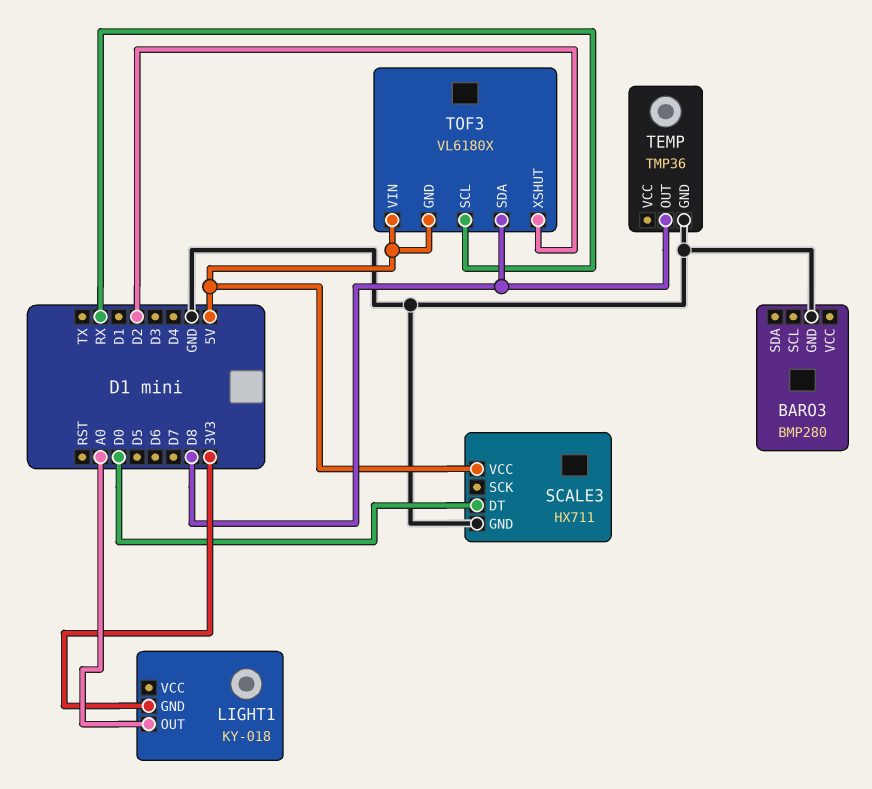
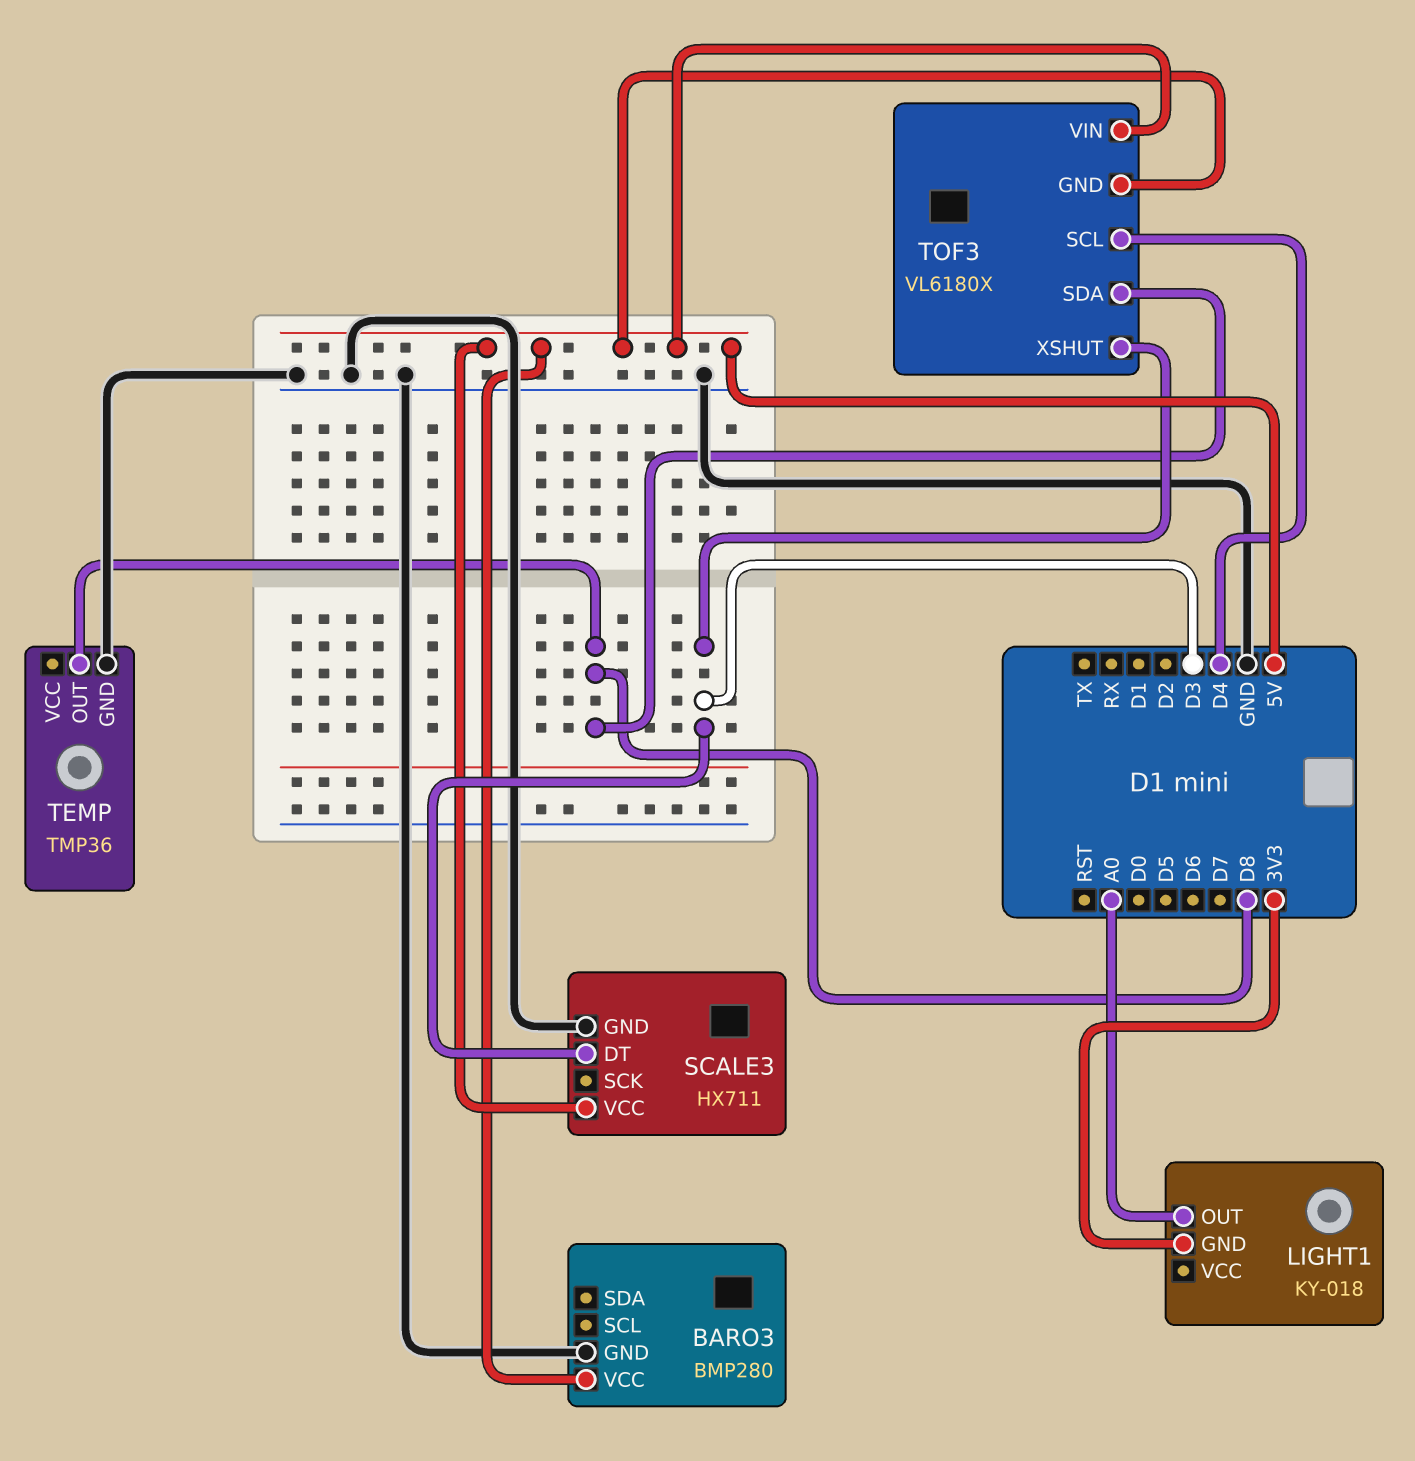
BARO3 pin VCC: none -> 5V
SCALE3 pin DT: D0 -> D3
TOF3 pin SCL: RX -> D4
TOF3 pin XSHUT: D2 -> D3

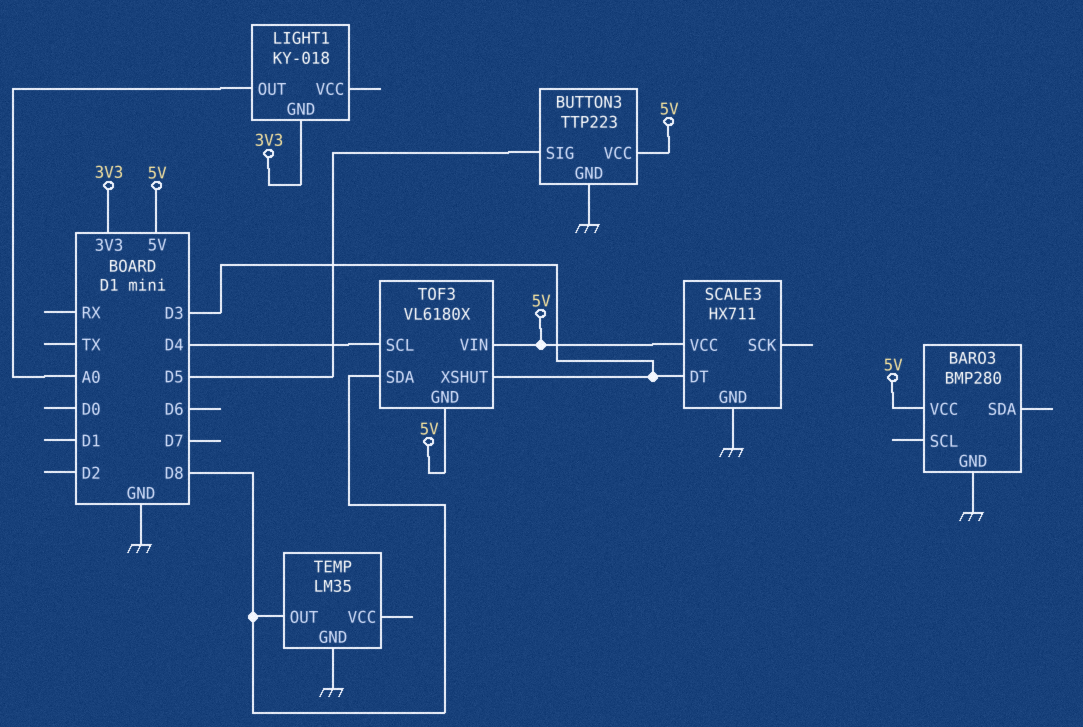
BUTTON3: none -> TTP223
BUTTON3 pin GND: none -> GND
BUTTON3 pin SIG: none -> D5
BUTTON3 pin VCC: none -> 5V
TEMP: TMP36 -> LM35

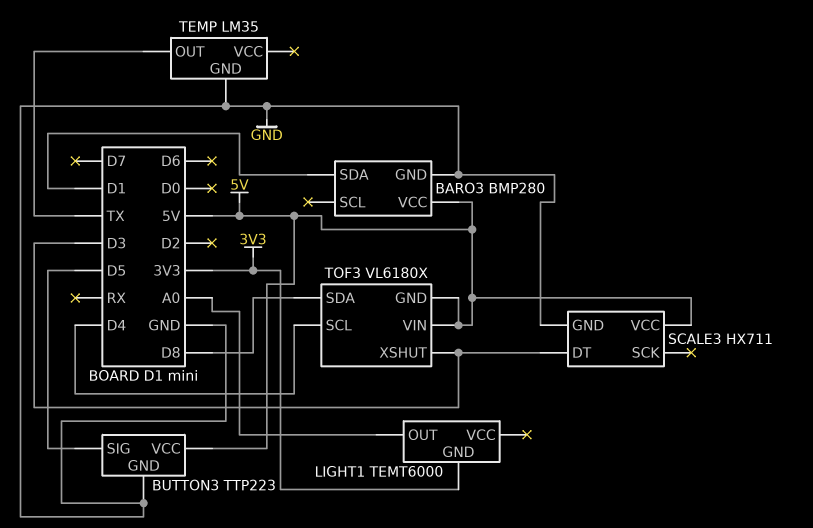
BARO3 pin SDA: none -> D1
LIGHT1: KY-018 -> TEMT6000
TEMP pin OUT: D8 -> TX

